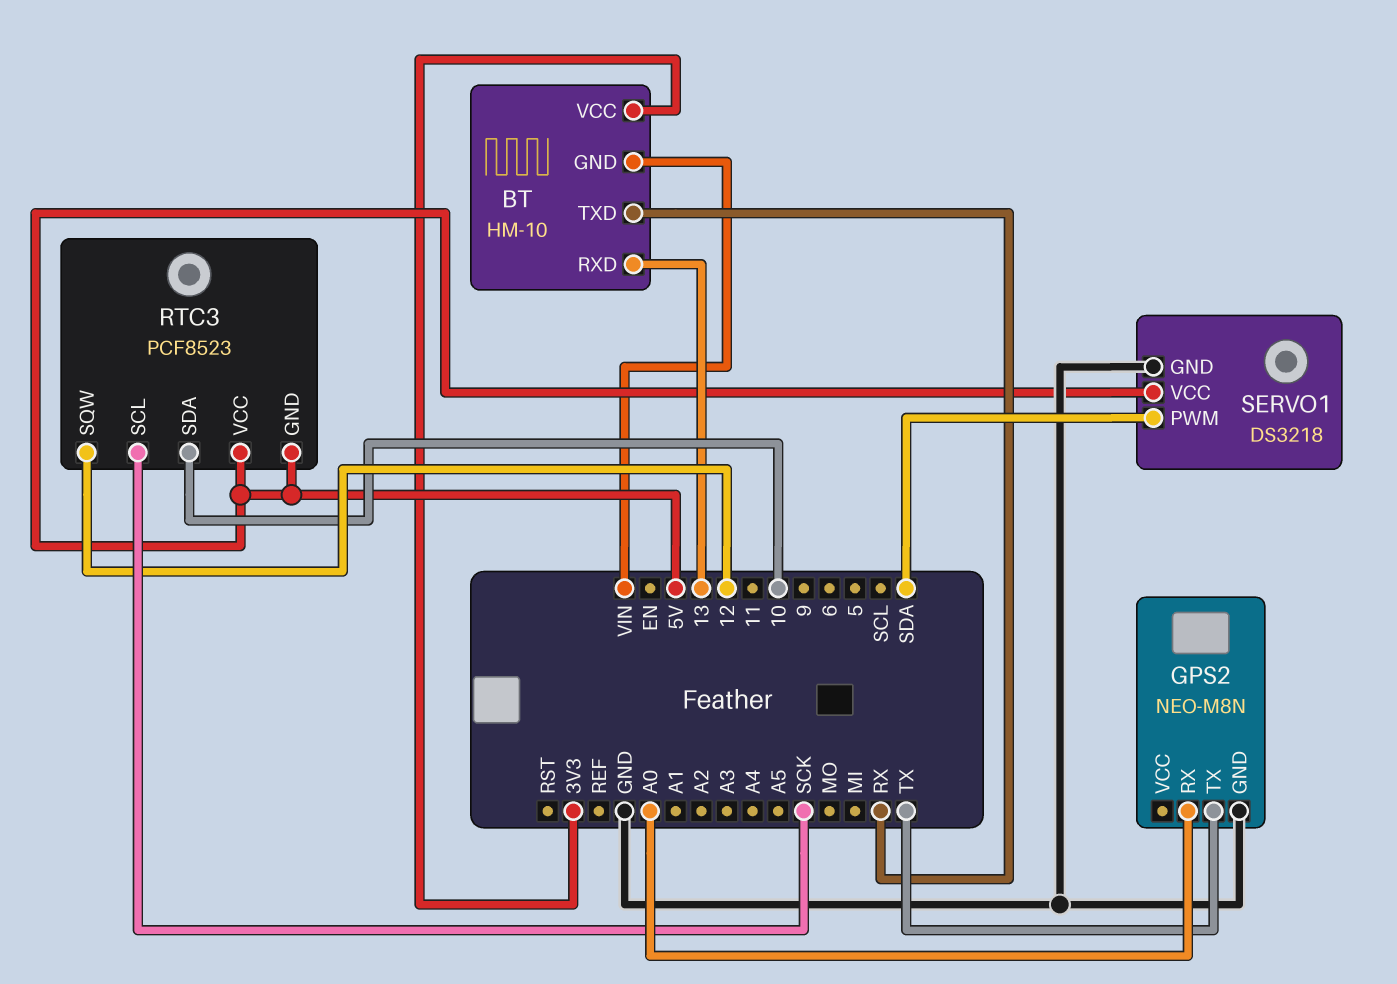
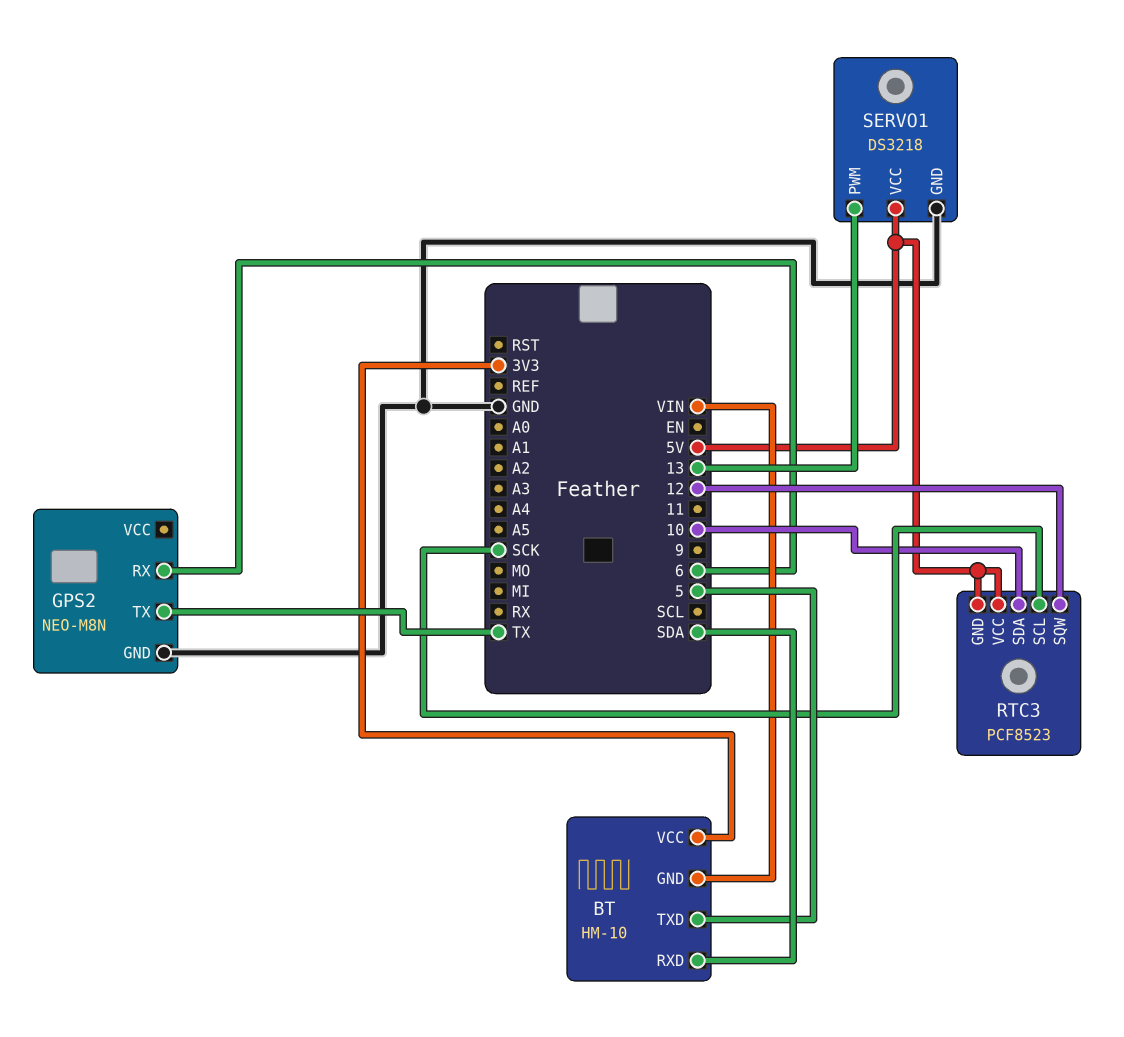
BT pin RXD: 13 -> SDA
BT pin TXD: RX -> 5
GPS2 pin RX: A0 -> 6
SERVO1 pin PWM: SDA -> 13

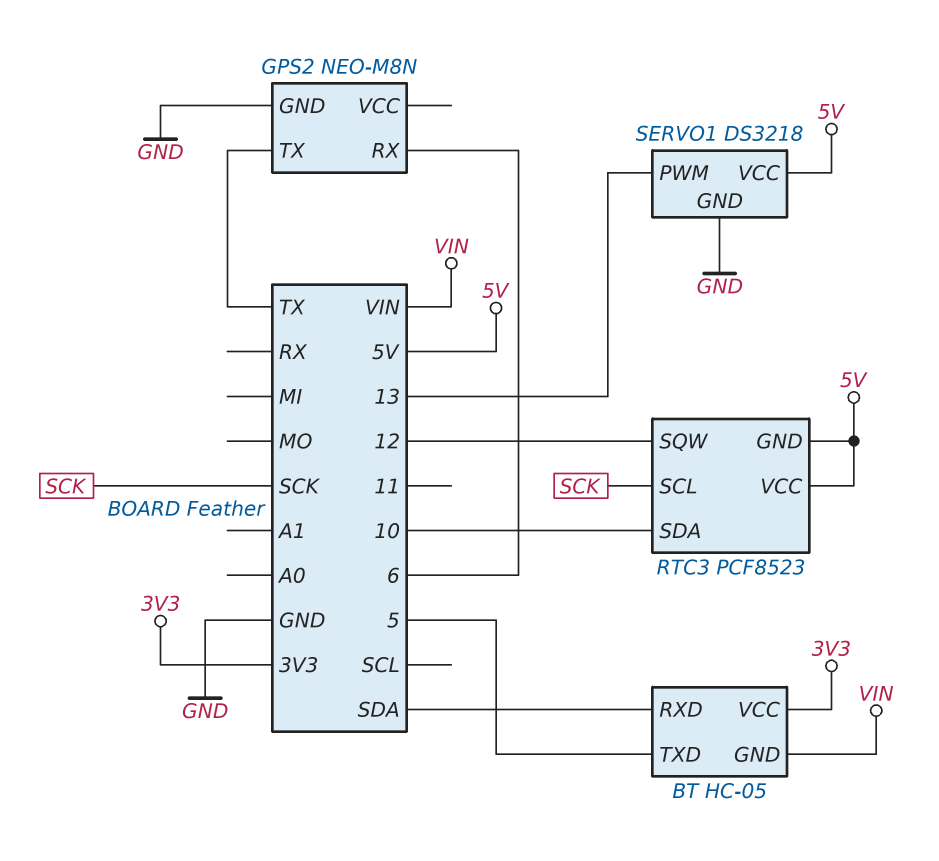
BT: HM-10 -> HC-05

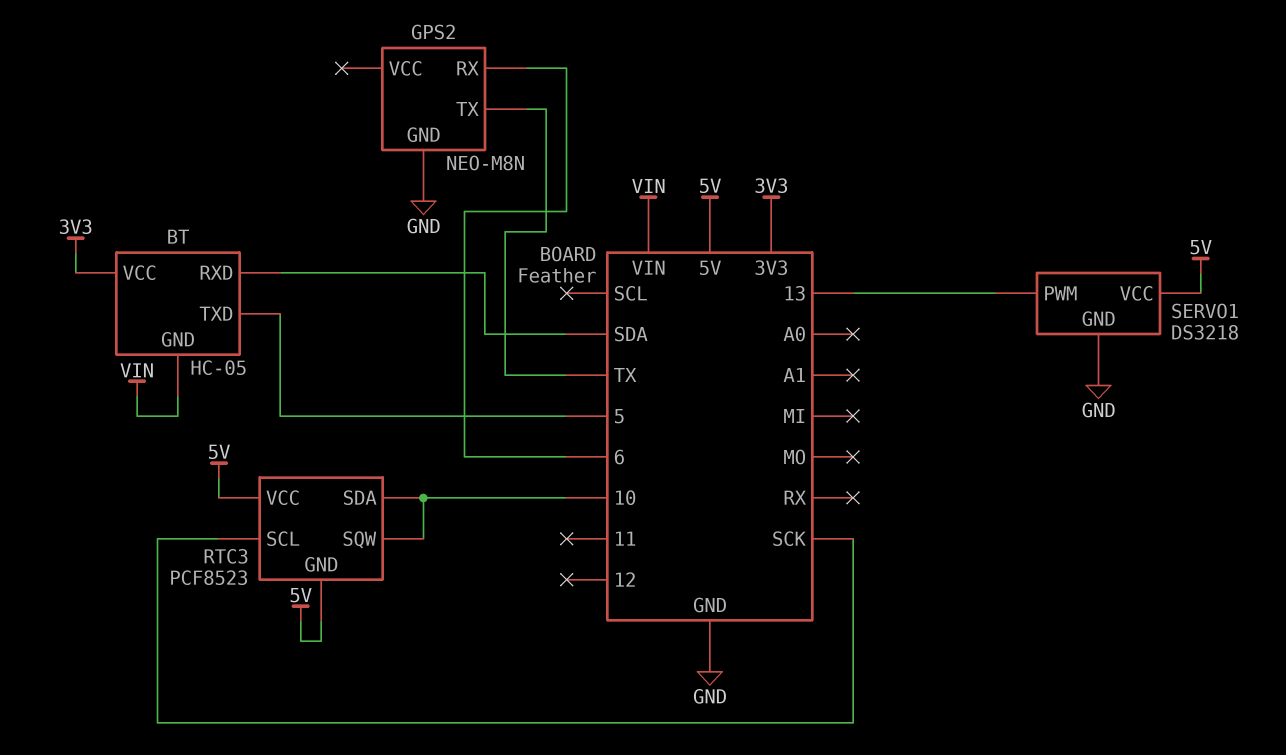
RTC3 pin SQW: 12 -> 10

